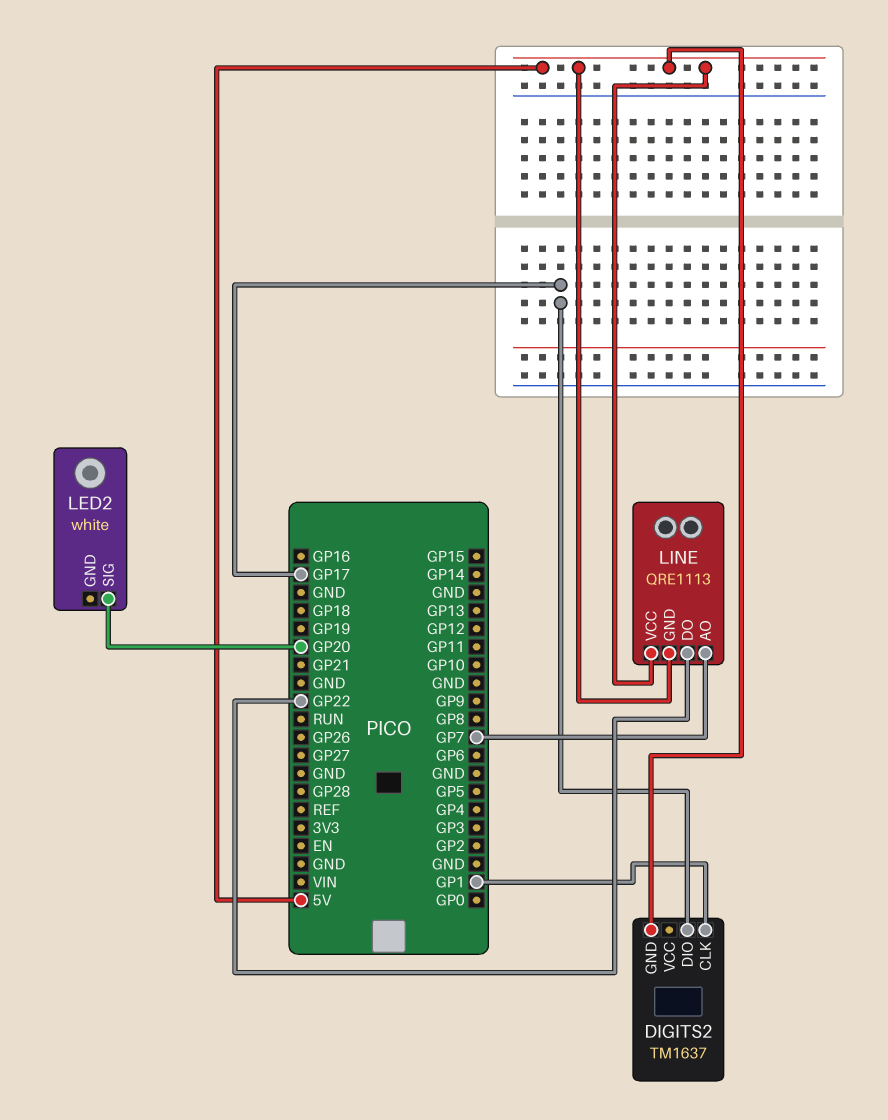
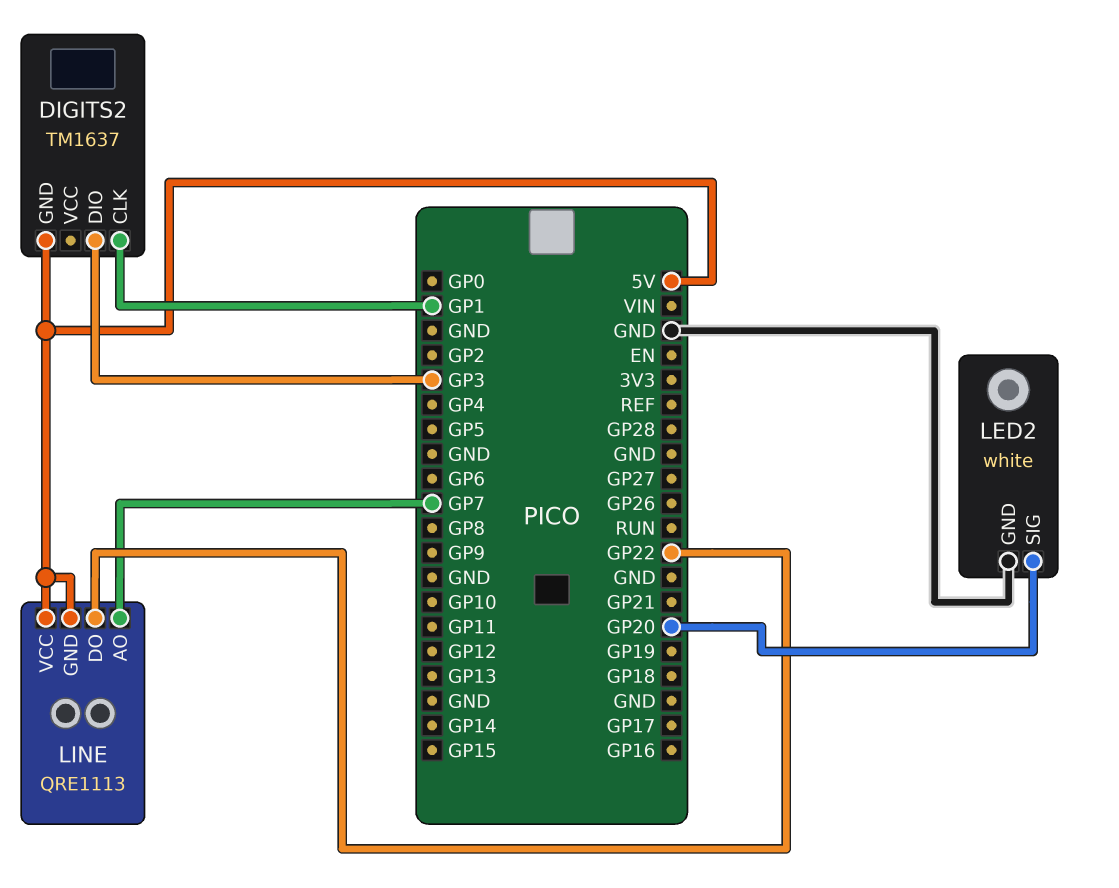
DIGITS2 pin DIO: GP17 -> GP3
LED2 pin GND: none -> GND

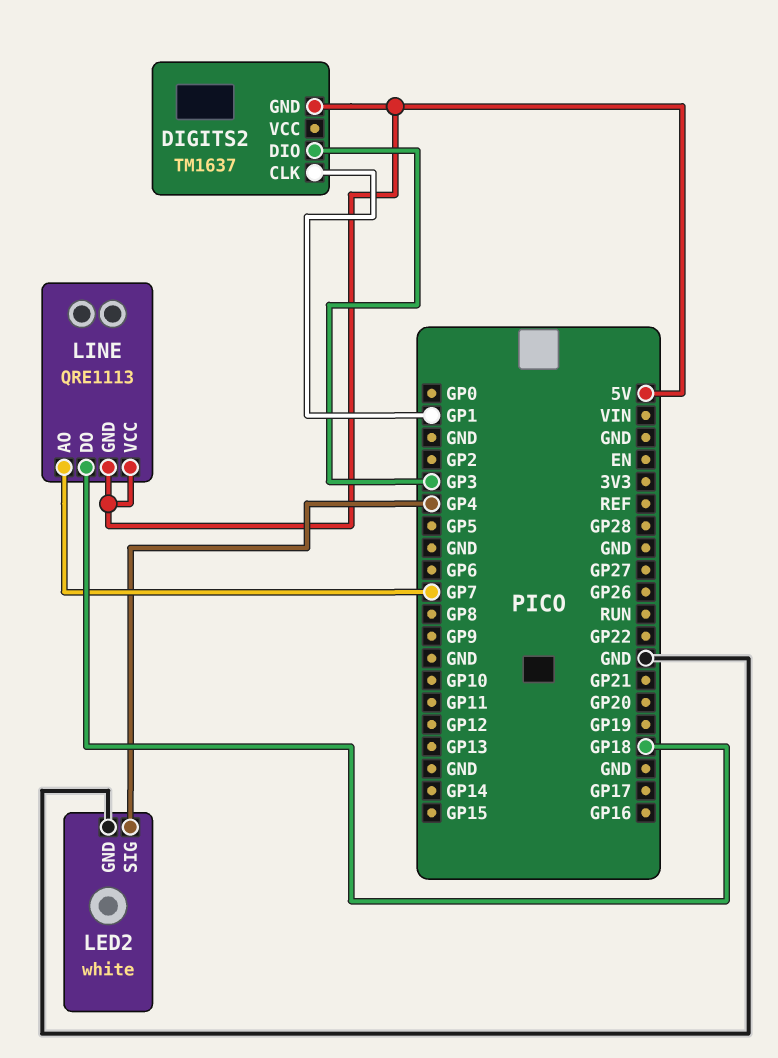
LED2 pin SIG: GP20 -> GP4
LINE pin DO: GP22 -> GP18

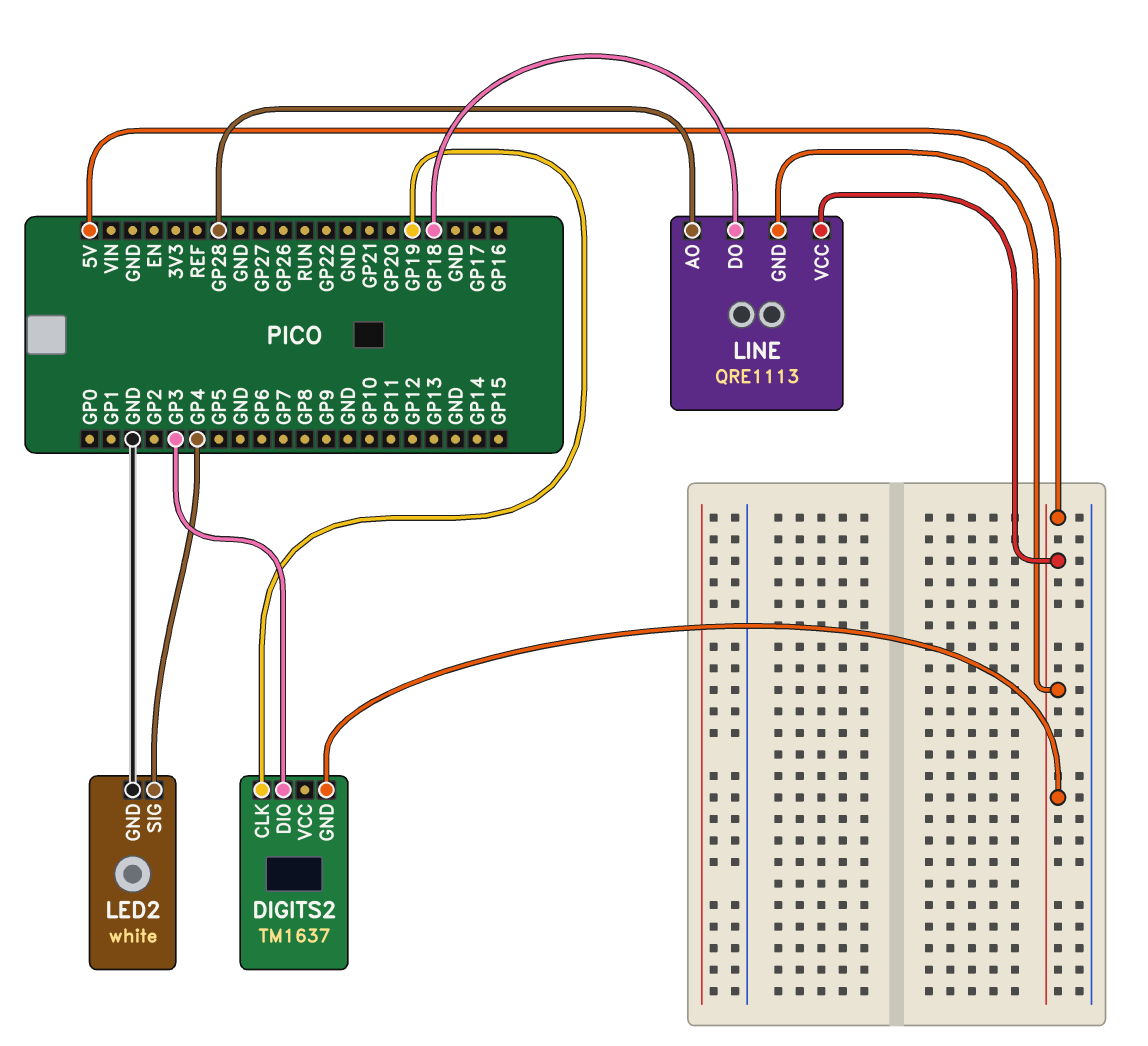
DIGITS2 pin CLK: GP1 -> GP19
LINE pin AO: GP7 -> GP28

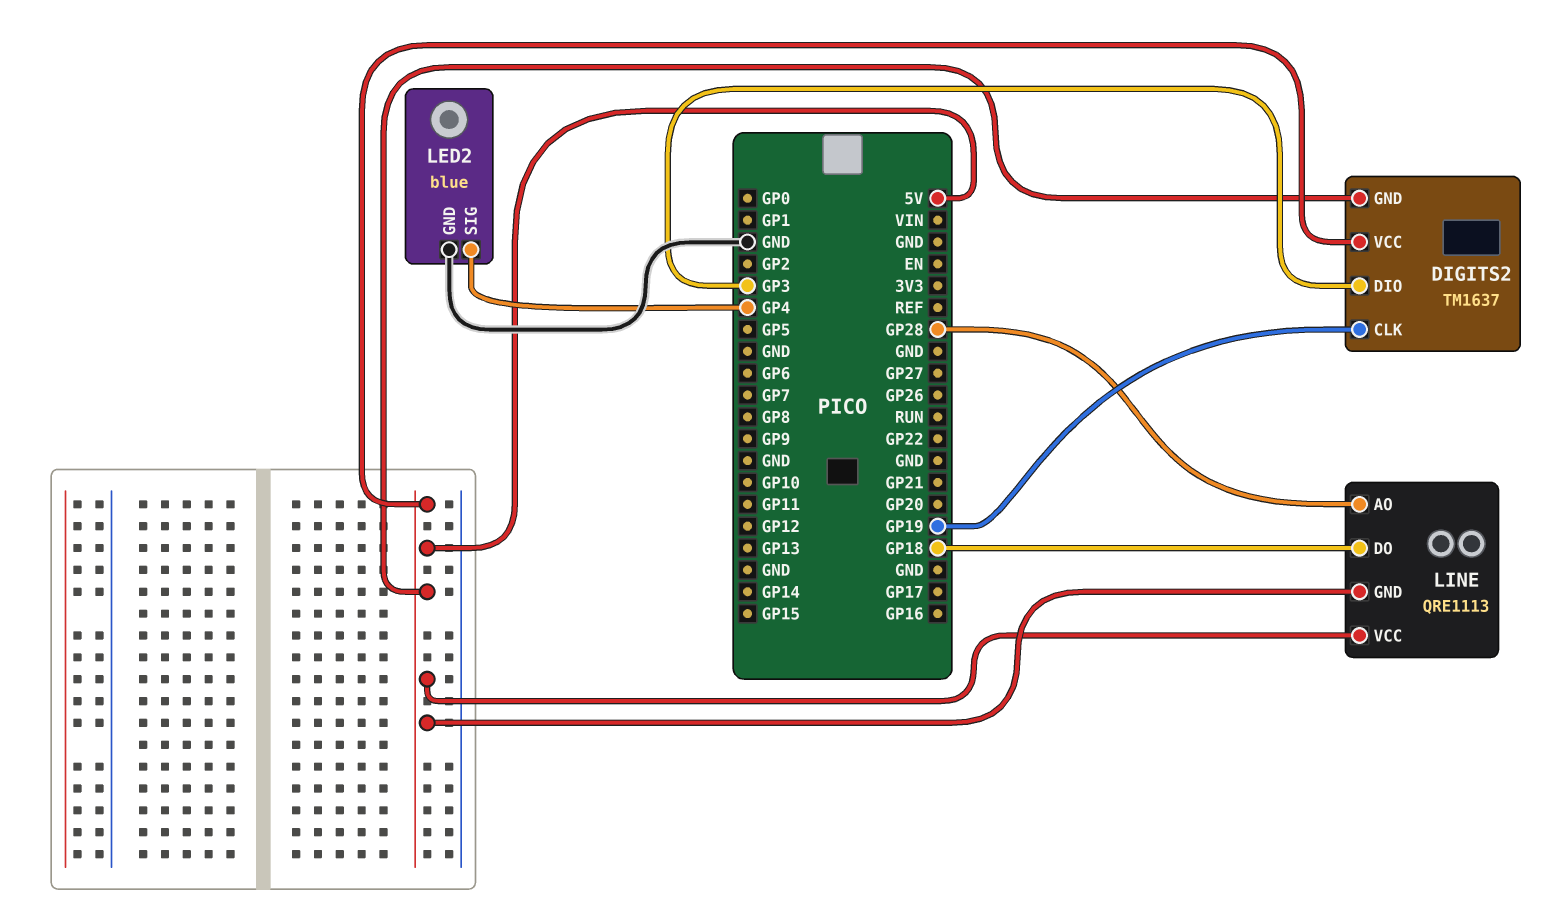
DIGITS2 pin VCC: none -> 5V
LED2: white -> blue

